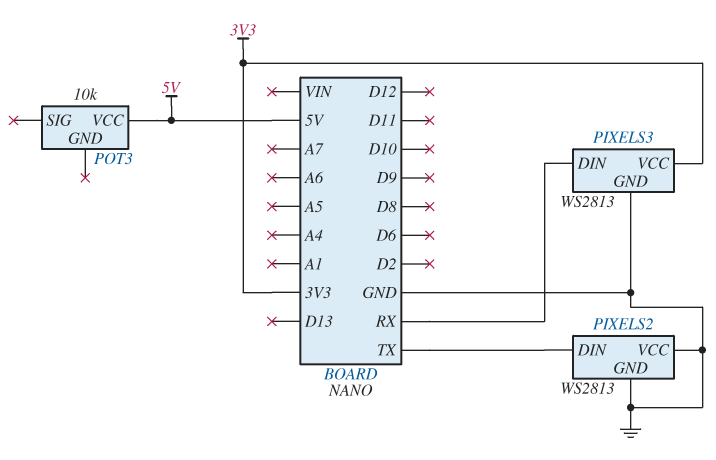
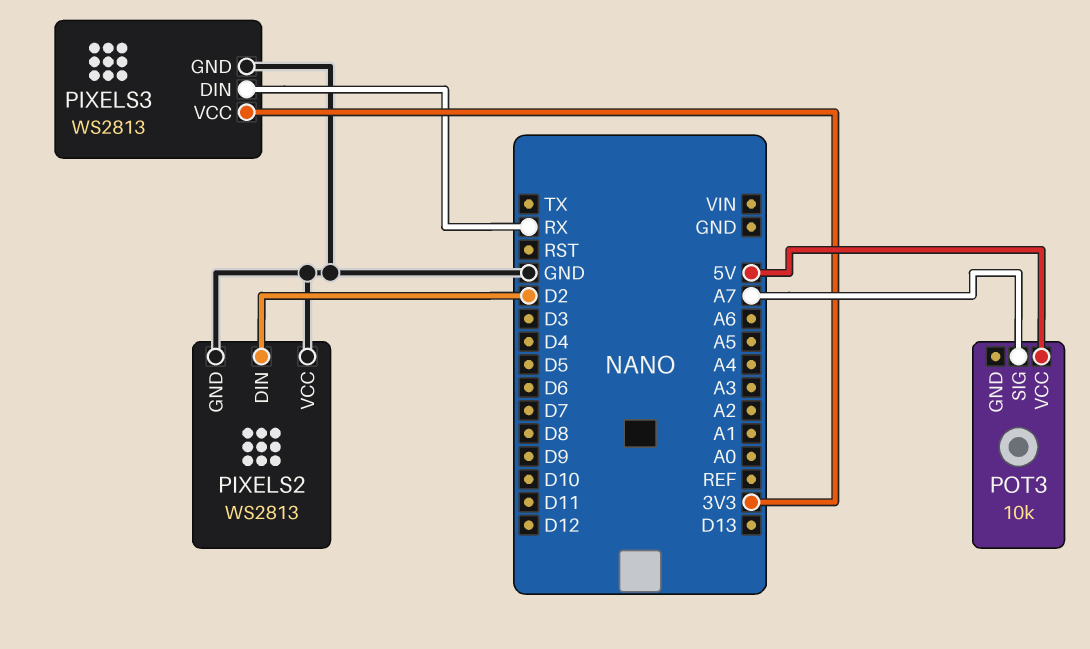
PIXELS2 pin DIN: TX -> D2
POT3 pin SIG: none -> A7

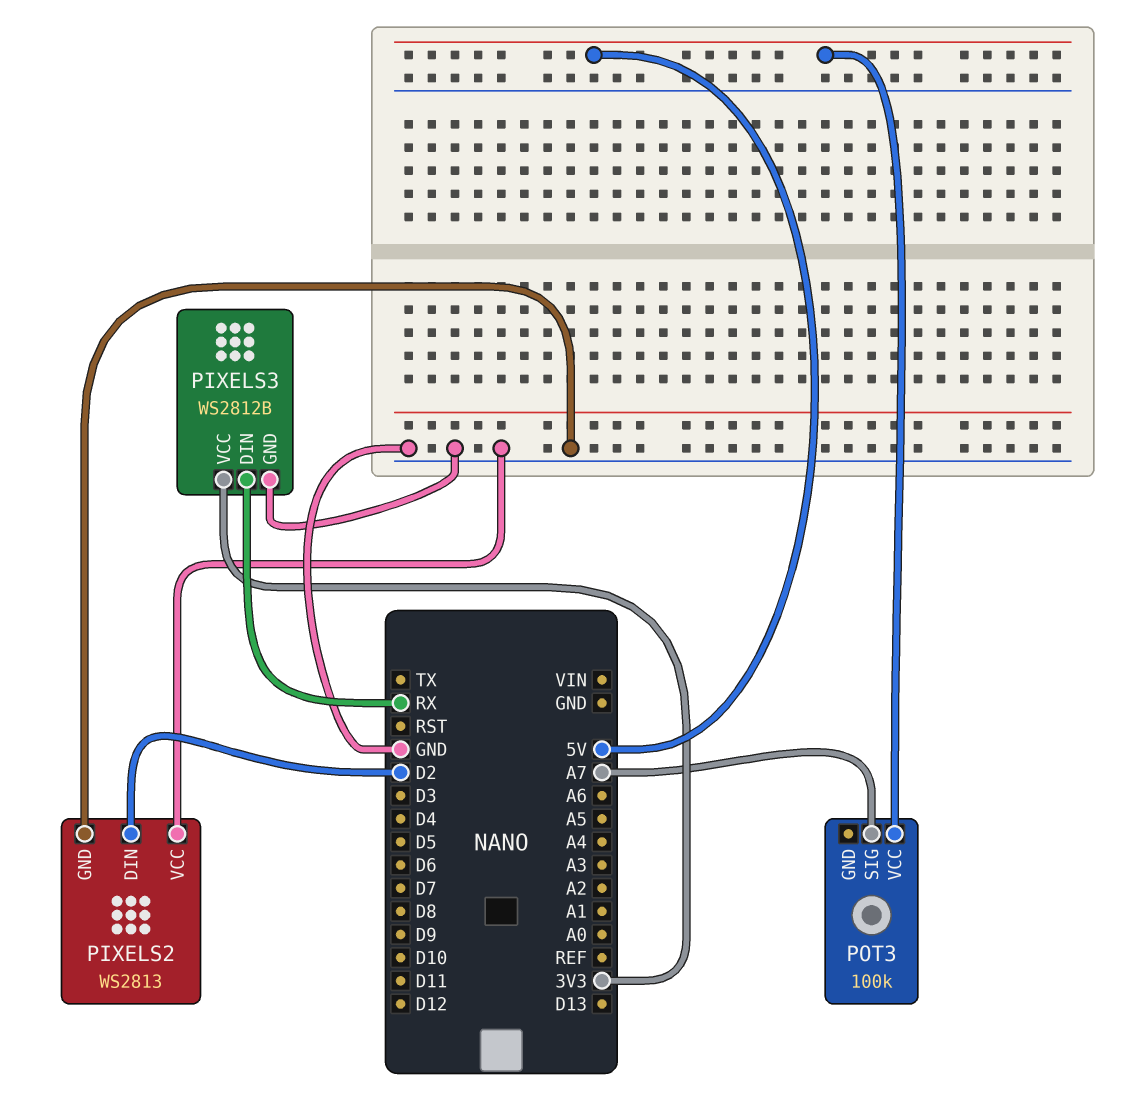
PIXELS3: WS2813 -> WS2812B
POT3: 10k -> 100k

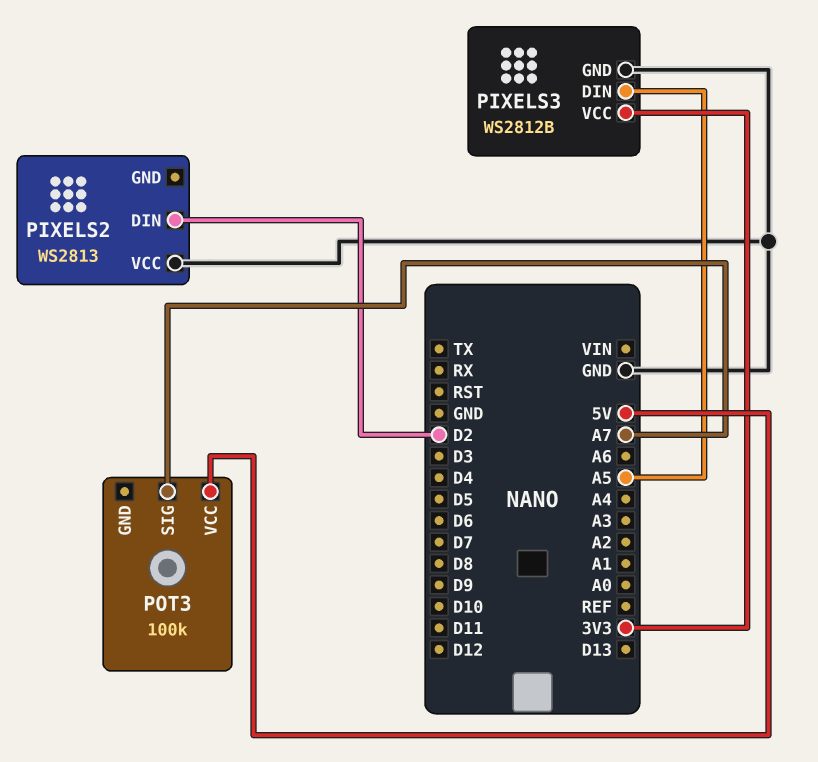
PIXELS2 pin GND: GND -> none
PIXELS3 pin DIN: RX -> A5

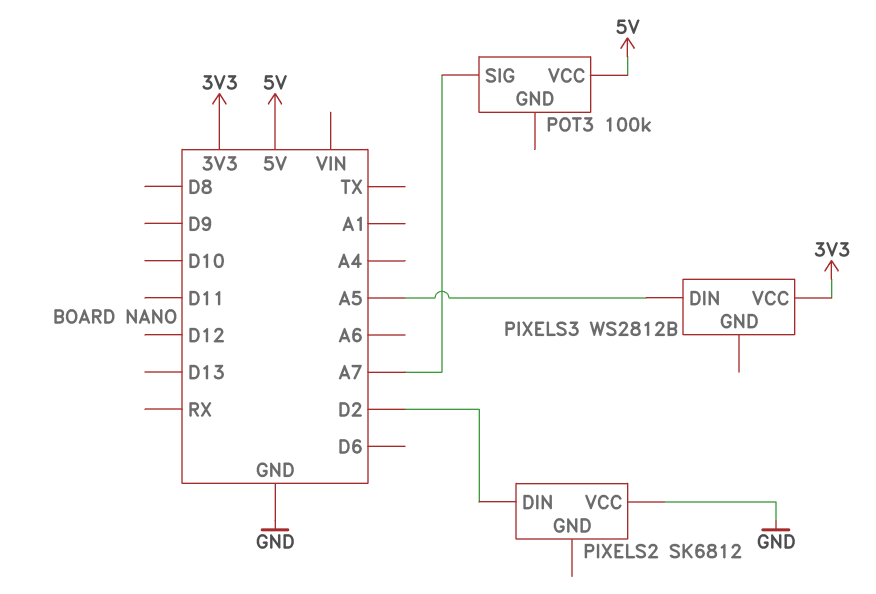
PIXELS2: WS2813 -> SK6812
PIXELS3 pin GND: GND -> none

